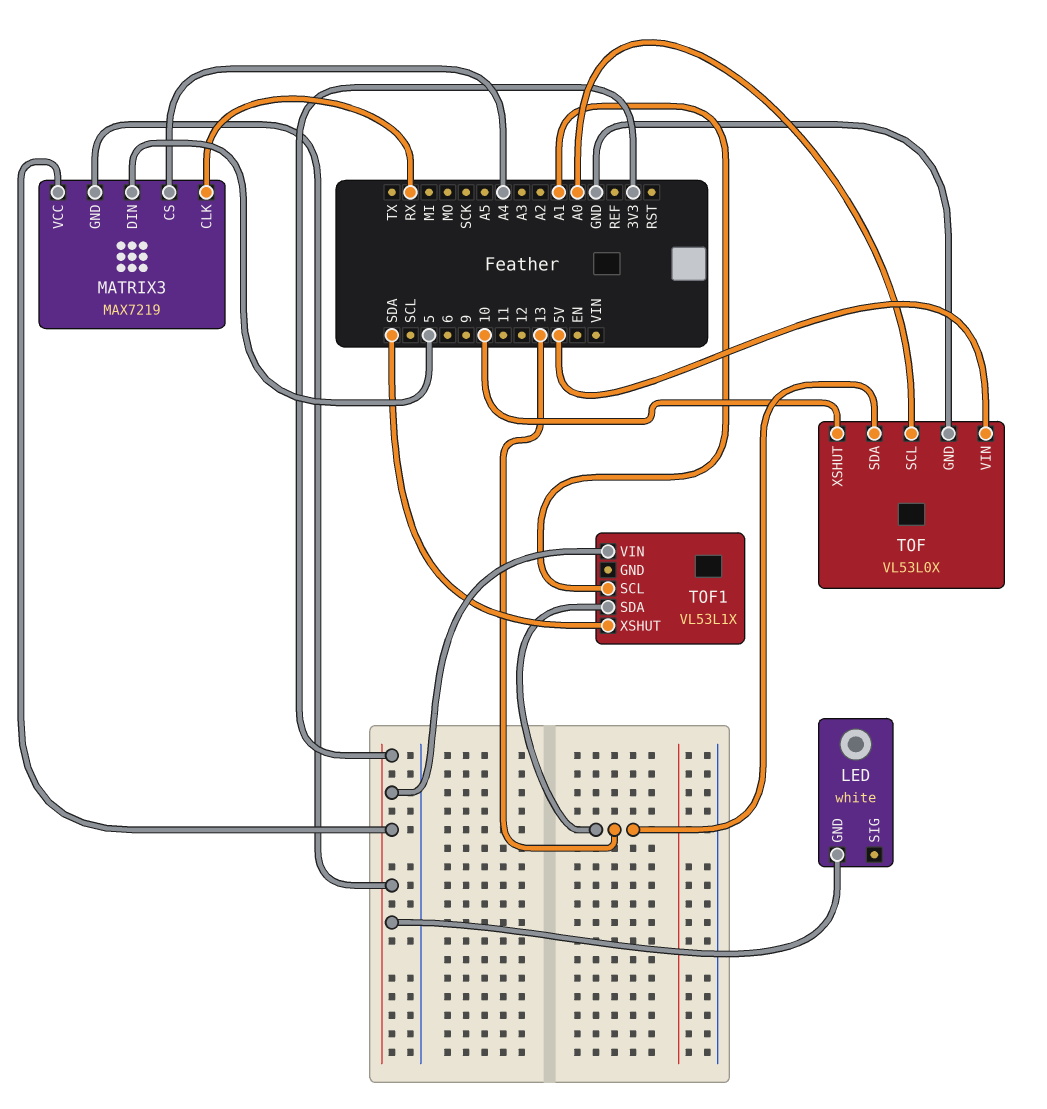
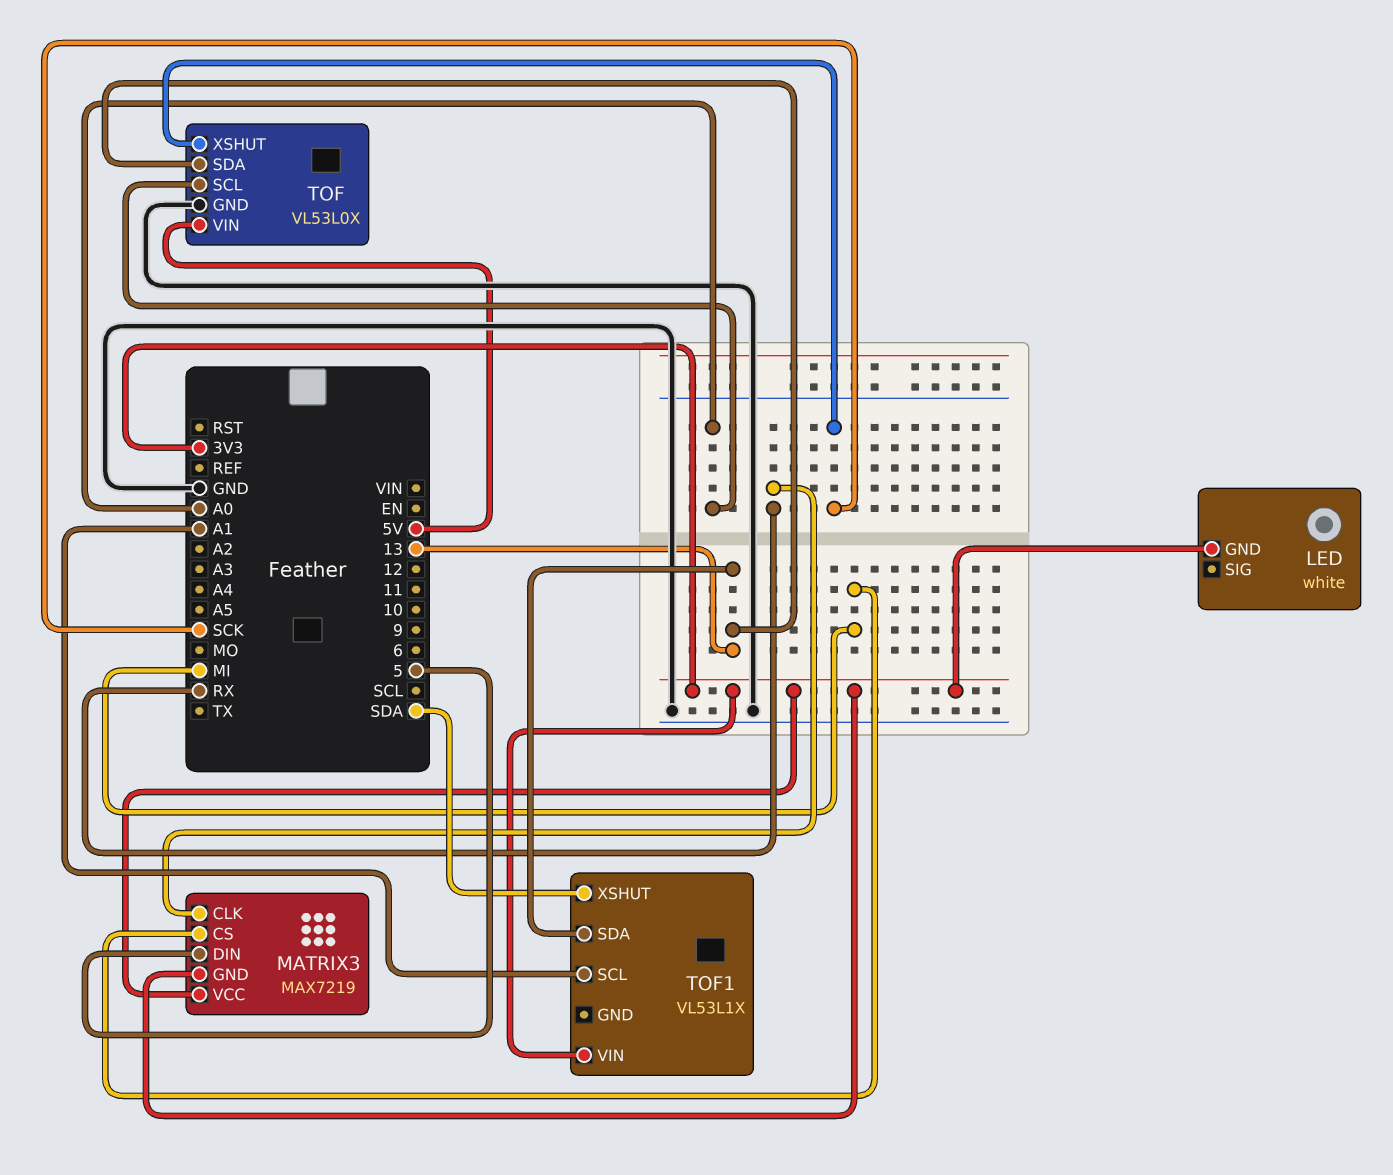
MATRIX3 pin CS: A4 -> MI
TOF pin XSHUT: 10 -> SCK

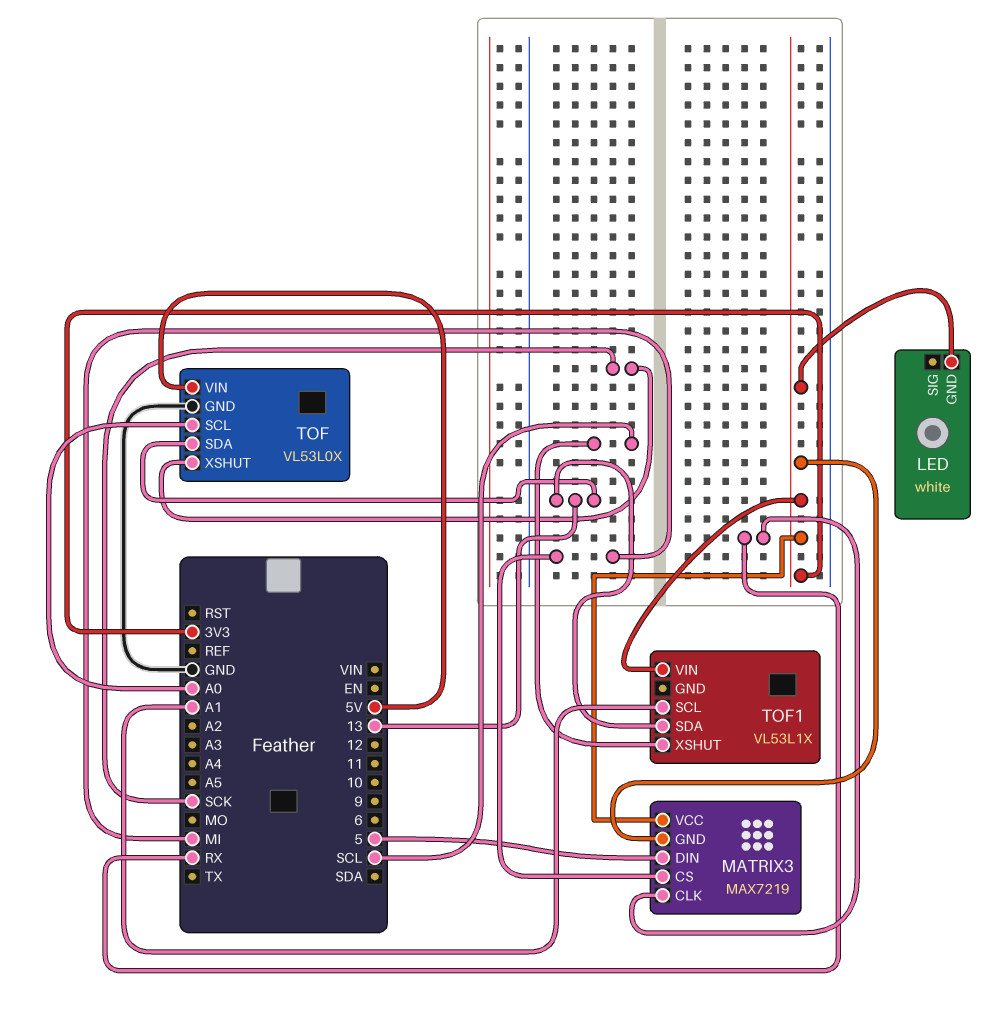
TOF1 pin XSHUT: SDA -> SCL

